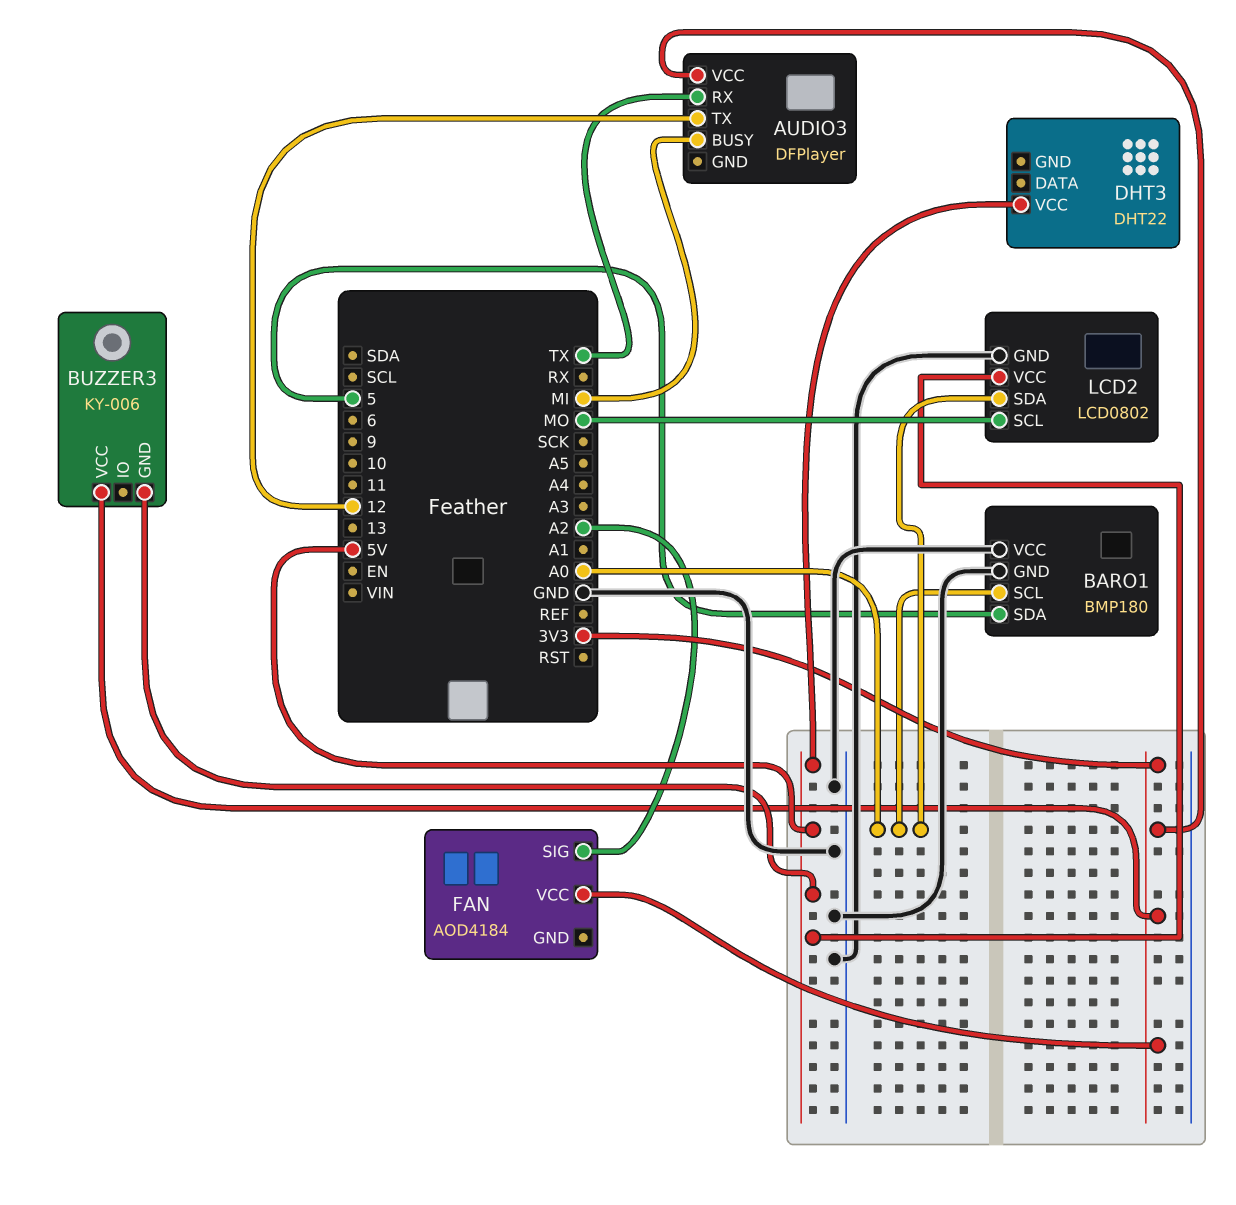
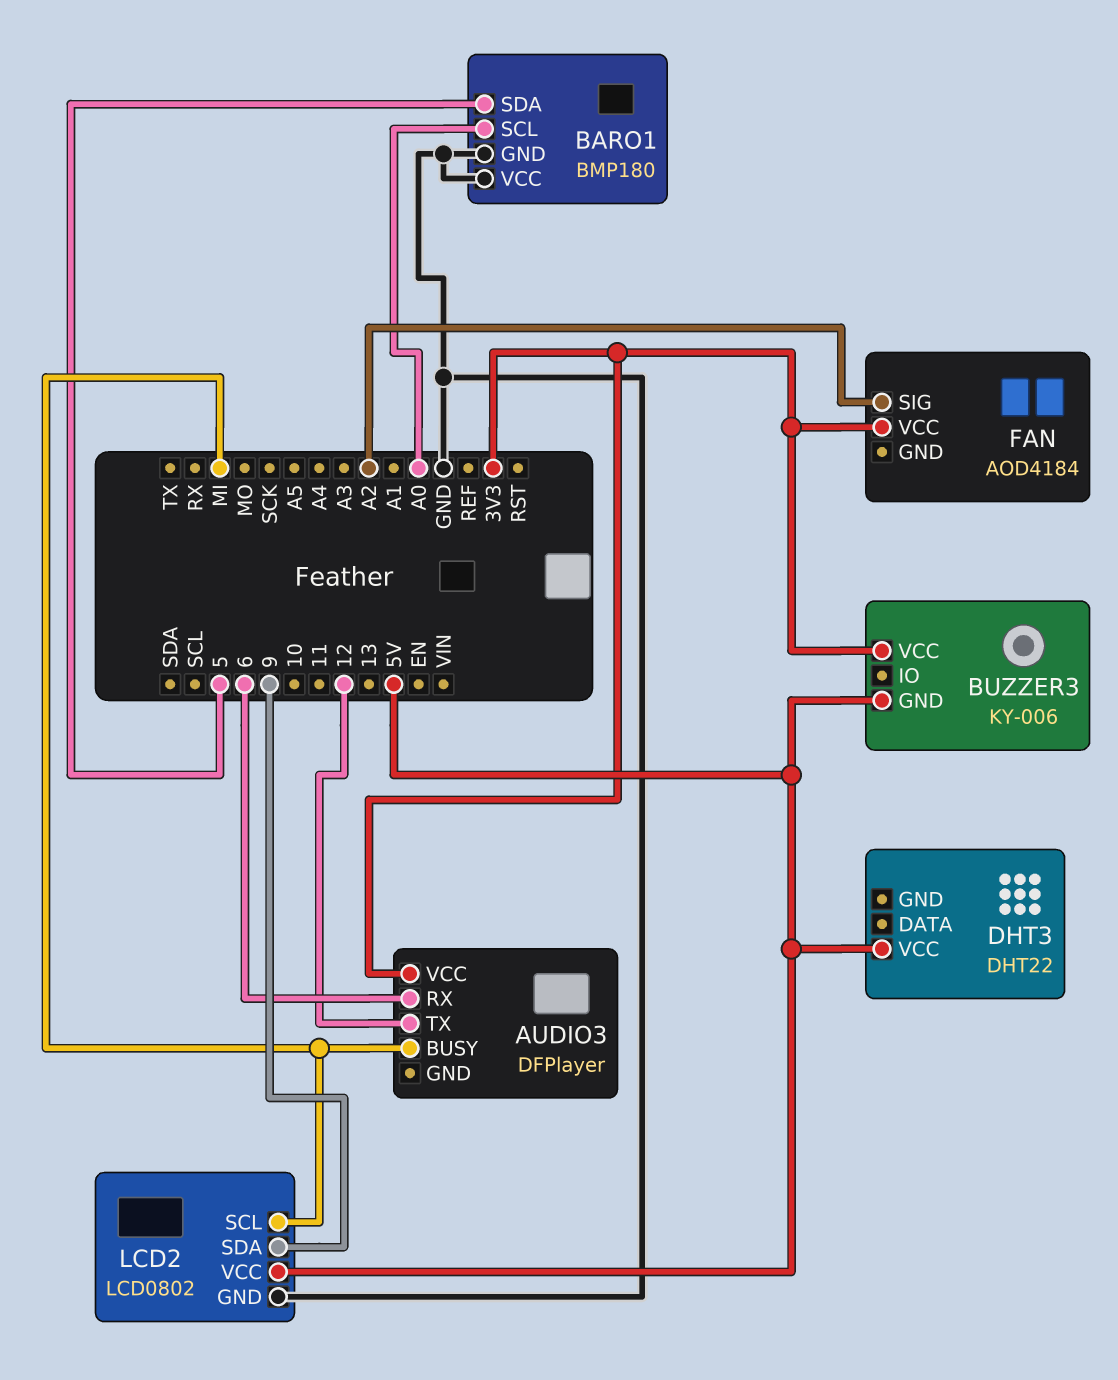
AUDIO3 pin RX: TX -> 6
LCD2 pin SCL: MO -> MI
LCD2 pin SDA: A0 -> 9

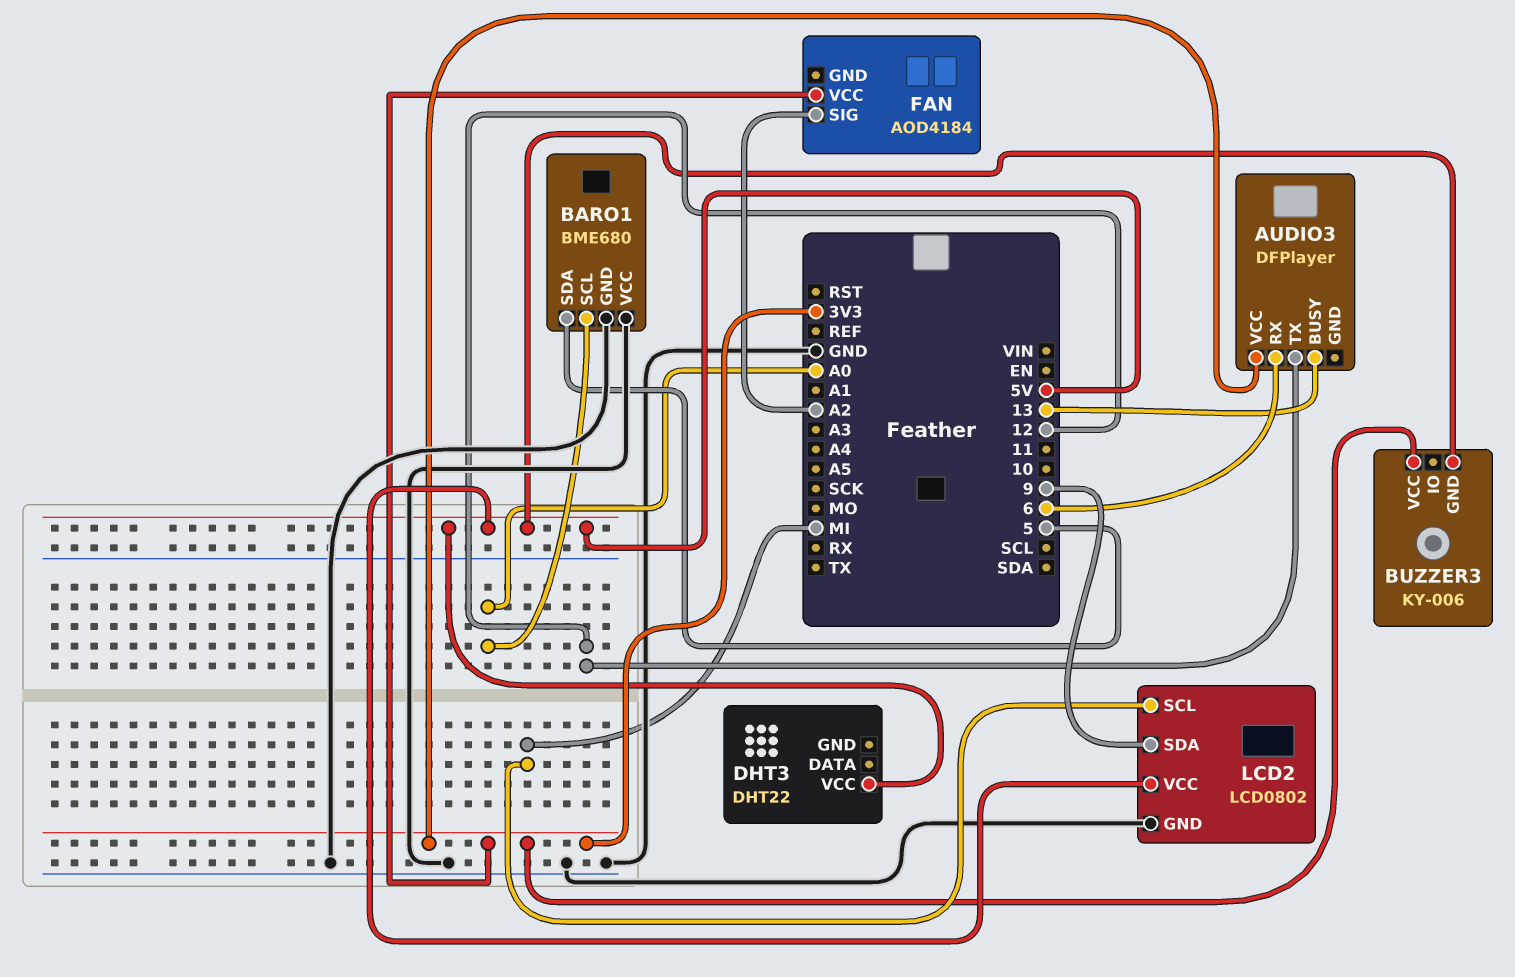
AUDIO3 pin BUSY: MI -> 13
BARO1: BMP180 -> BME680

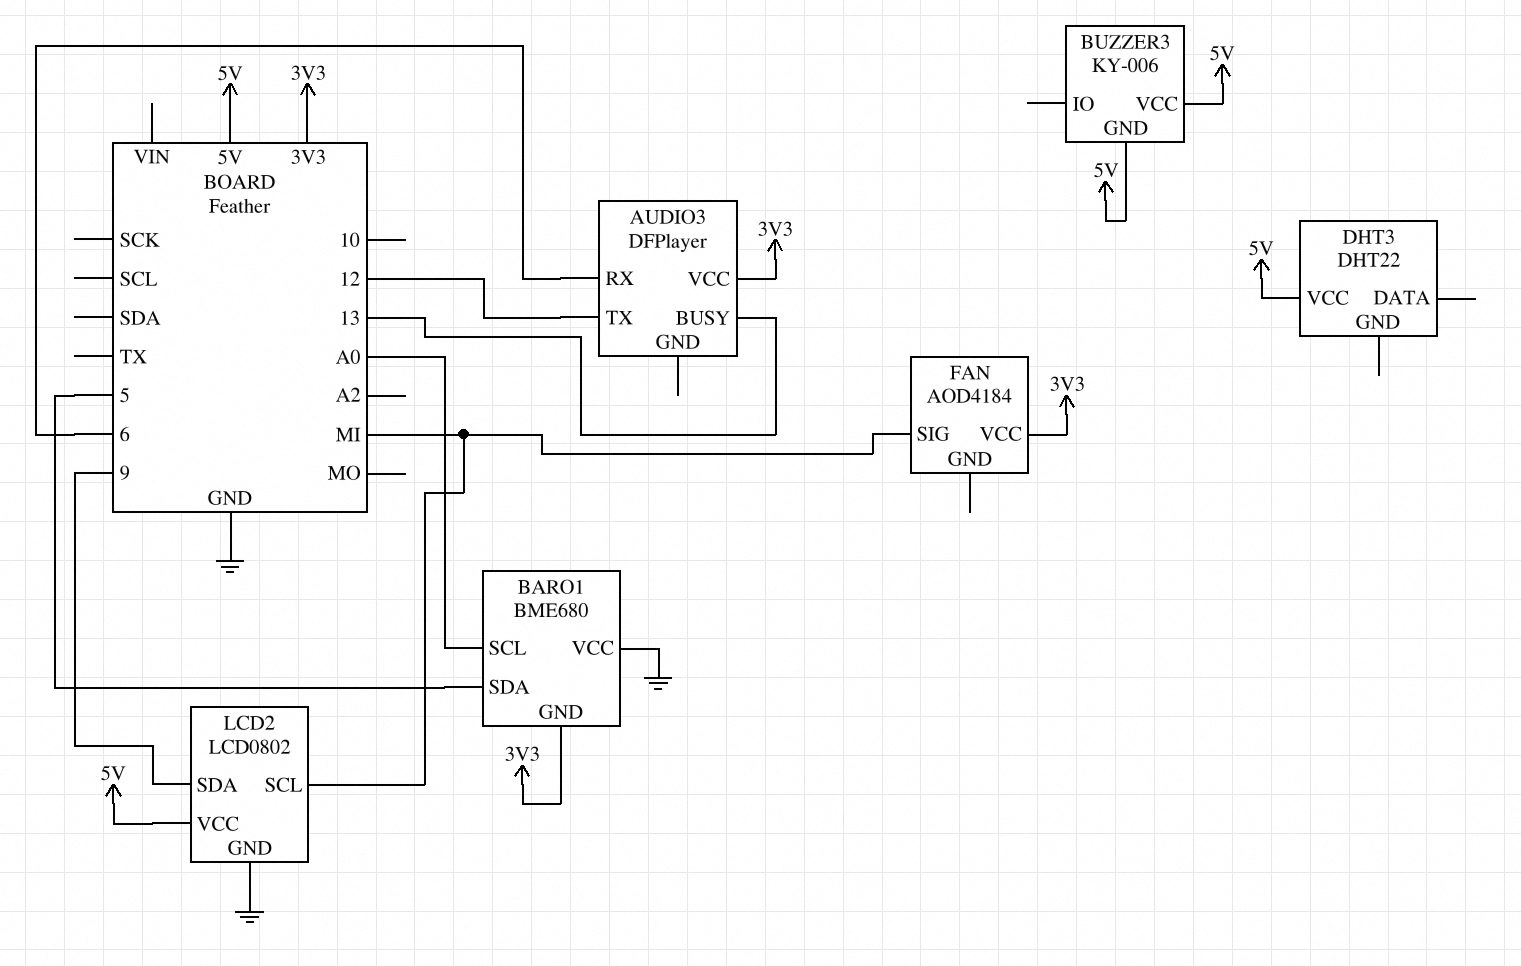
BARO1 pin GND: GND -> 3V3
BUZZER3 pin VCC: 3V3 -> 5V
FAN pin SIG: A2 -> MI

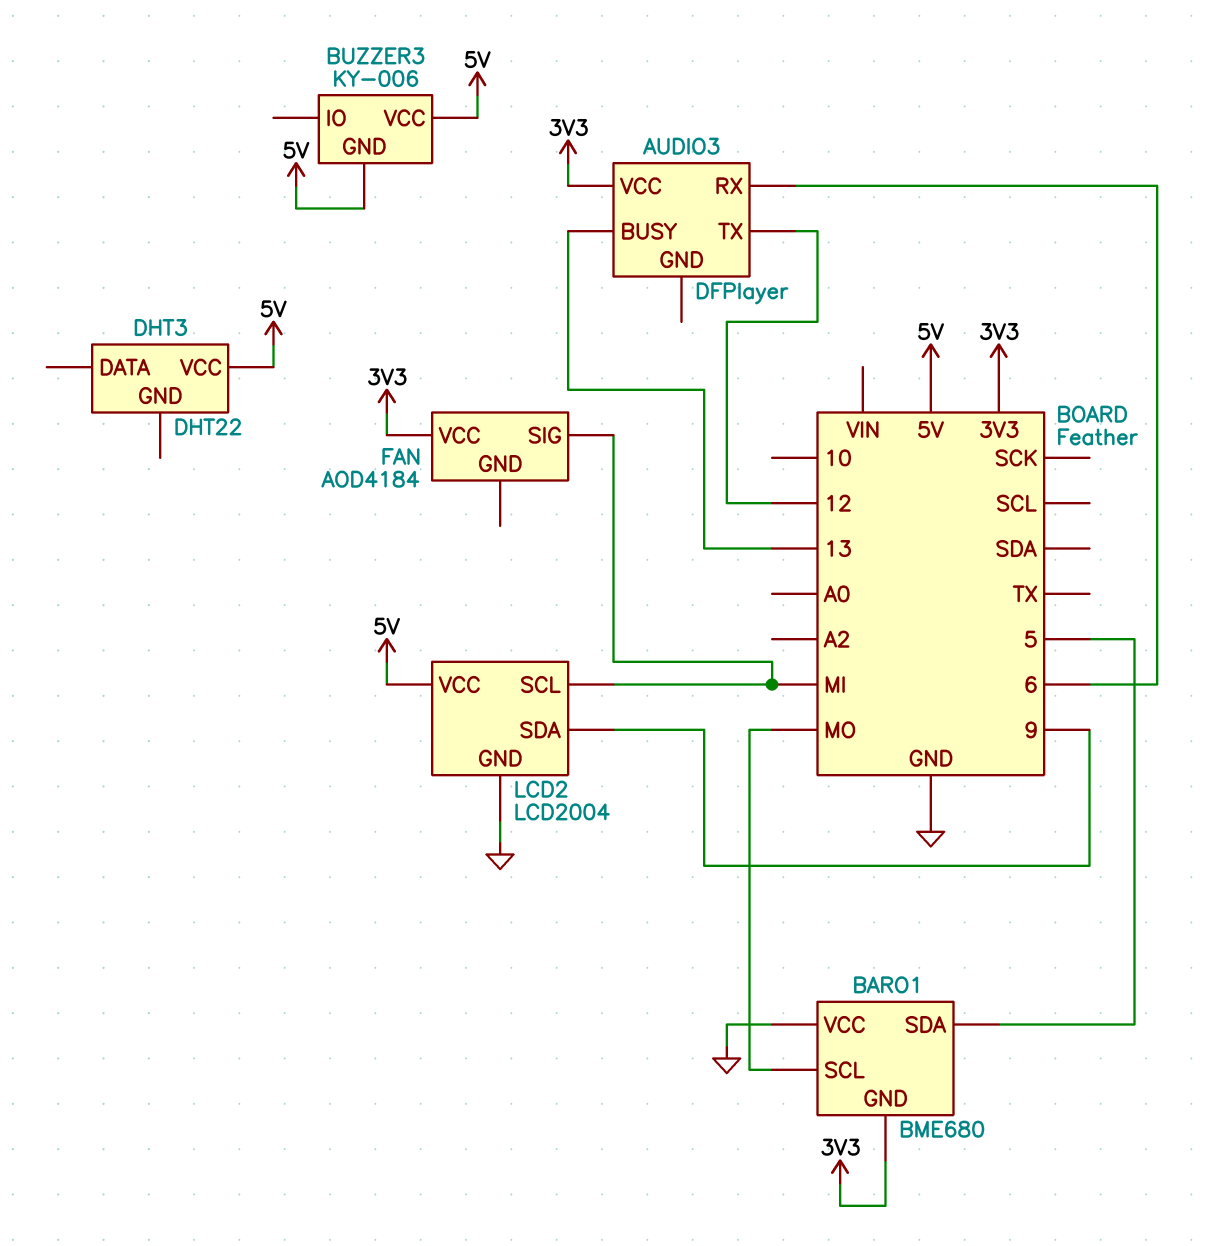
BARO1 pin SCL: A0 -> MO
LCD2: LCD0802 -> LCD2004

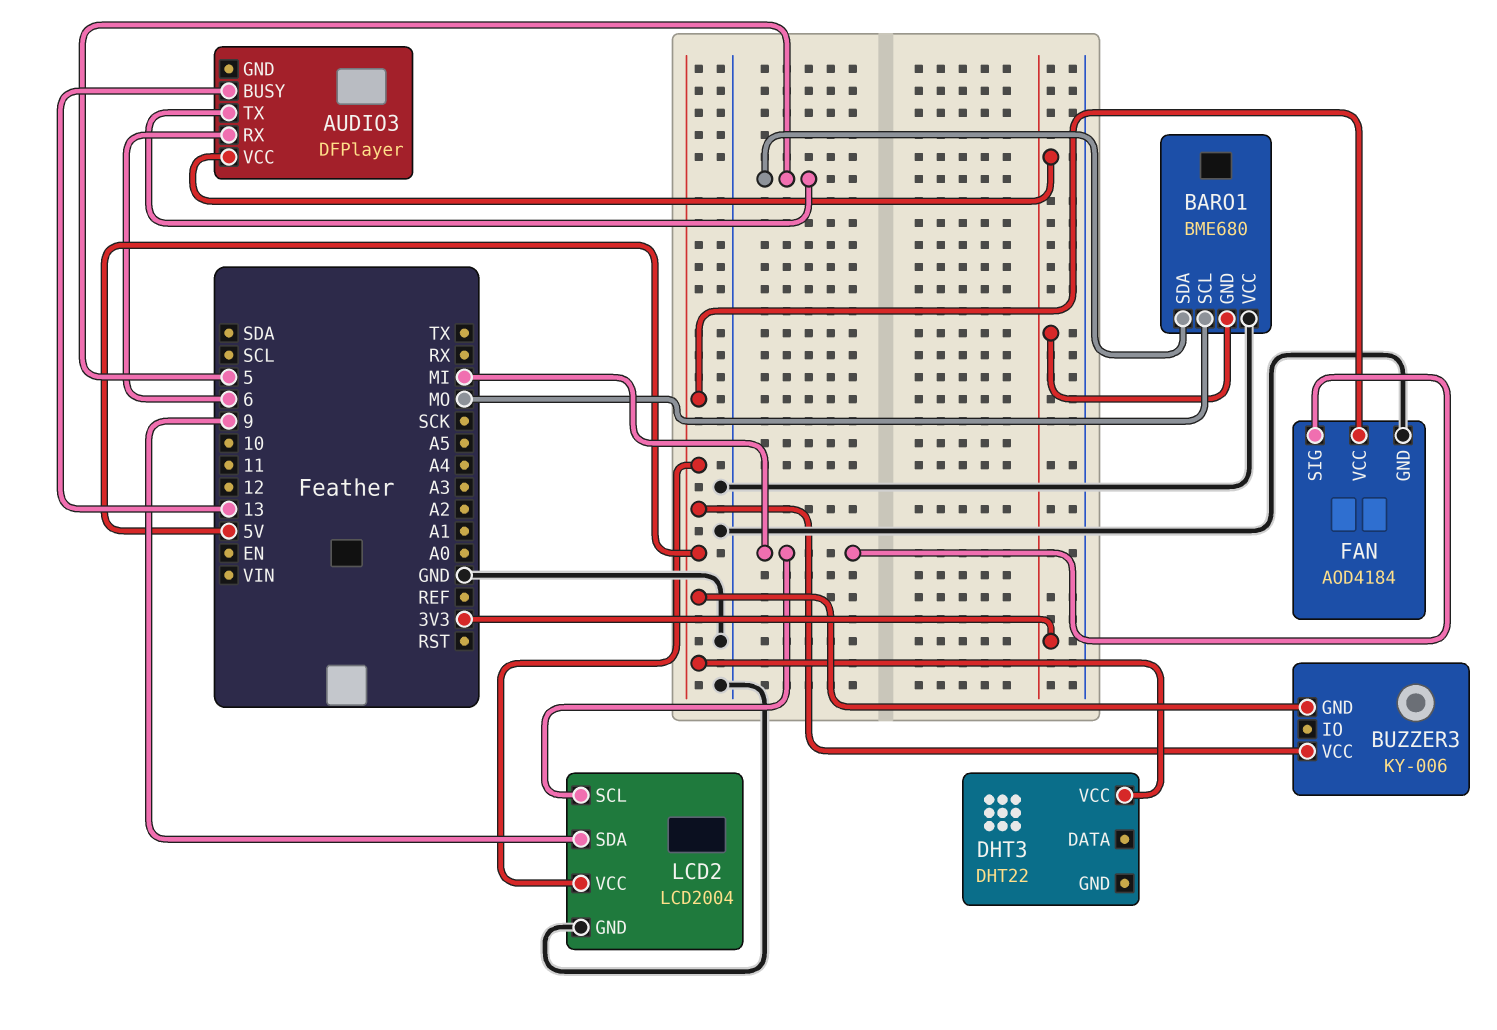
AUDIO3 pin TX: 12 -> 5
FAN pin GND: none -> GND
FAN pin VCC: 3V3 -> 5V

